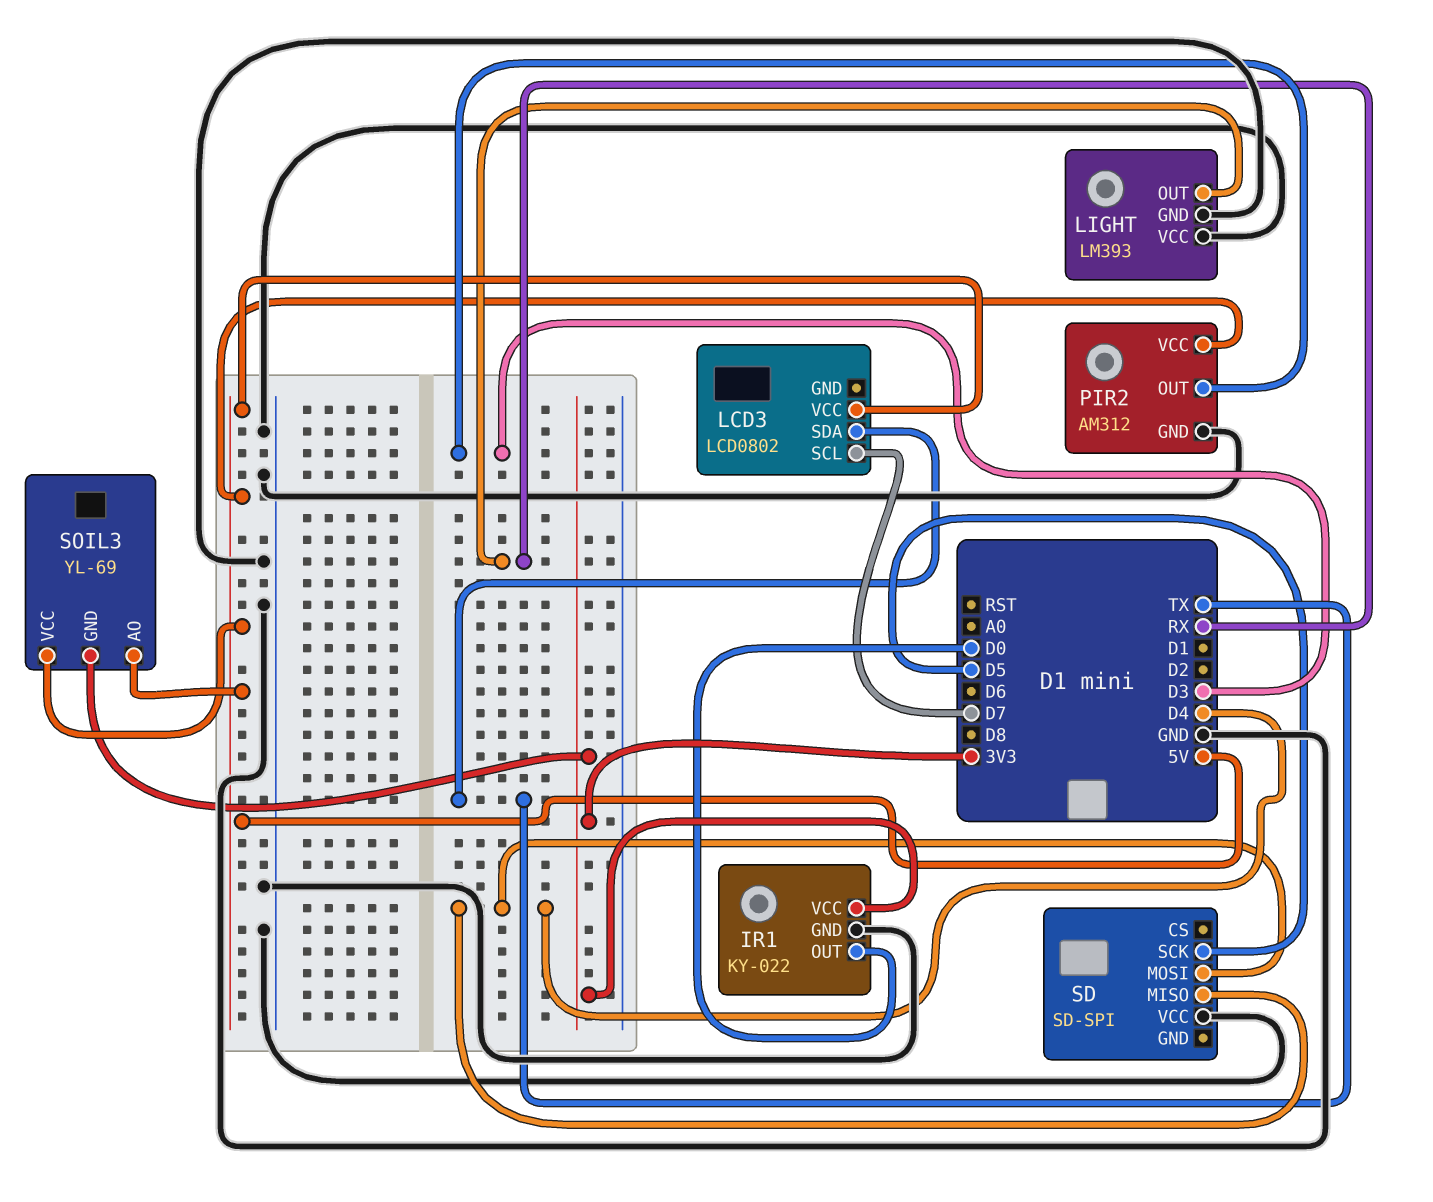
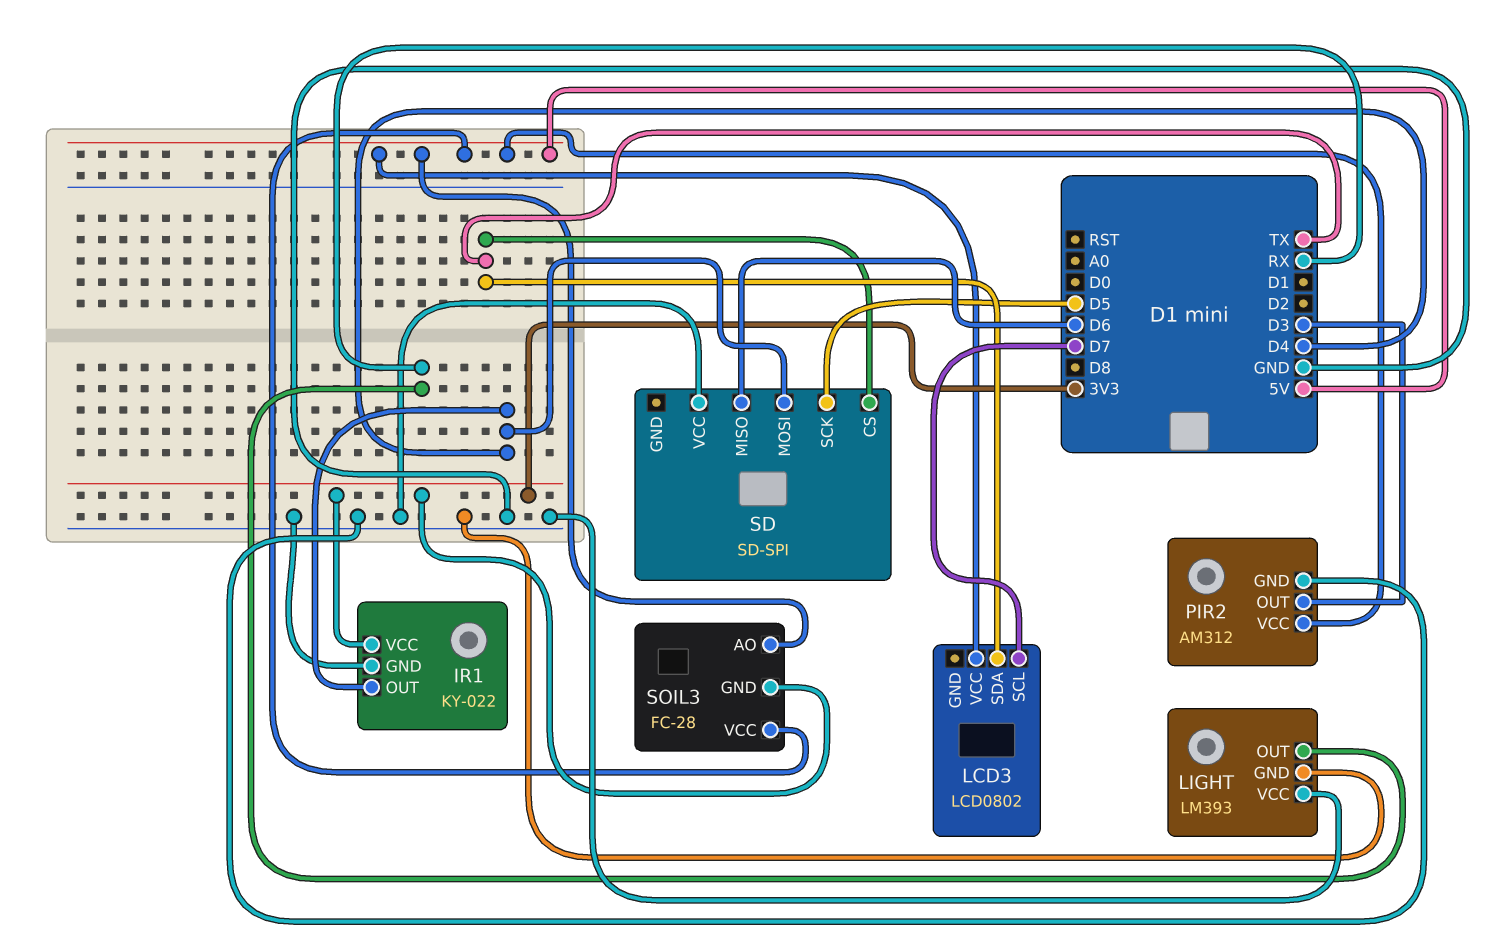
IR1 pin OUT: D0 -> D4
SD pin CS: none -> TX
SD pin MISO: D4 -> D6
SOIL3: YL-69 -> FC-28

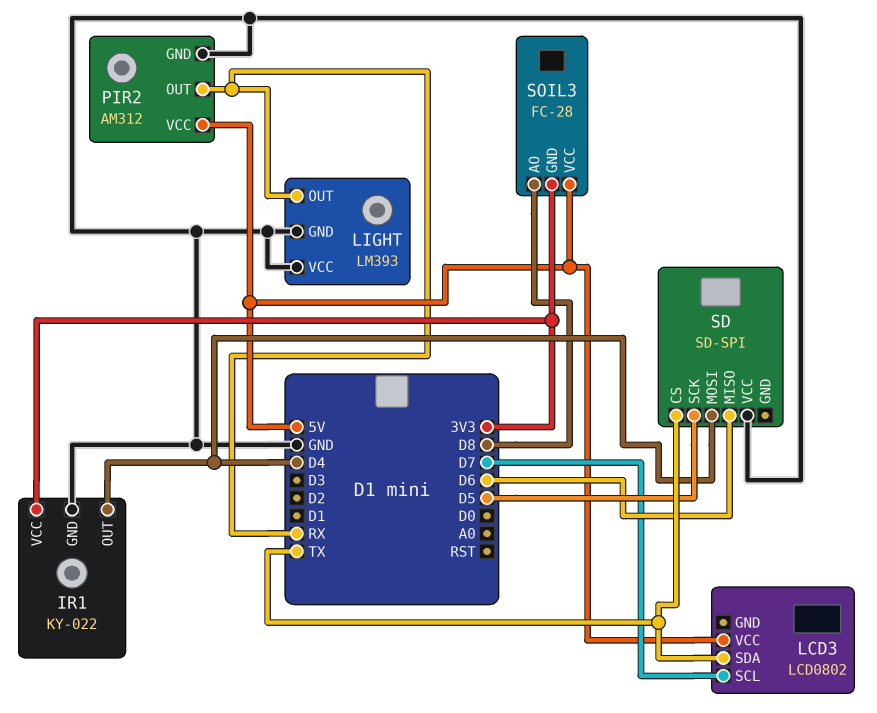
PIR2 pin OUT: D3 -> RX
SOIL3 pin AO: 5V -> D8

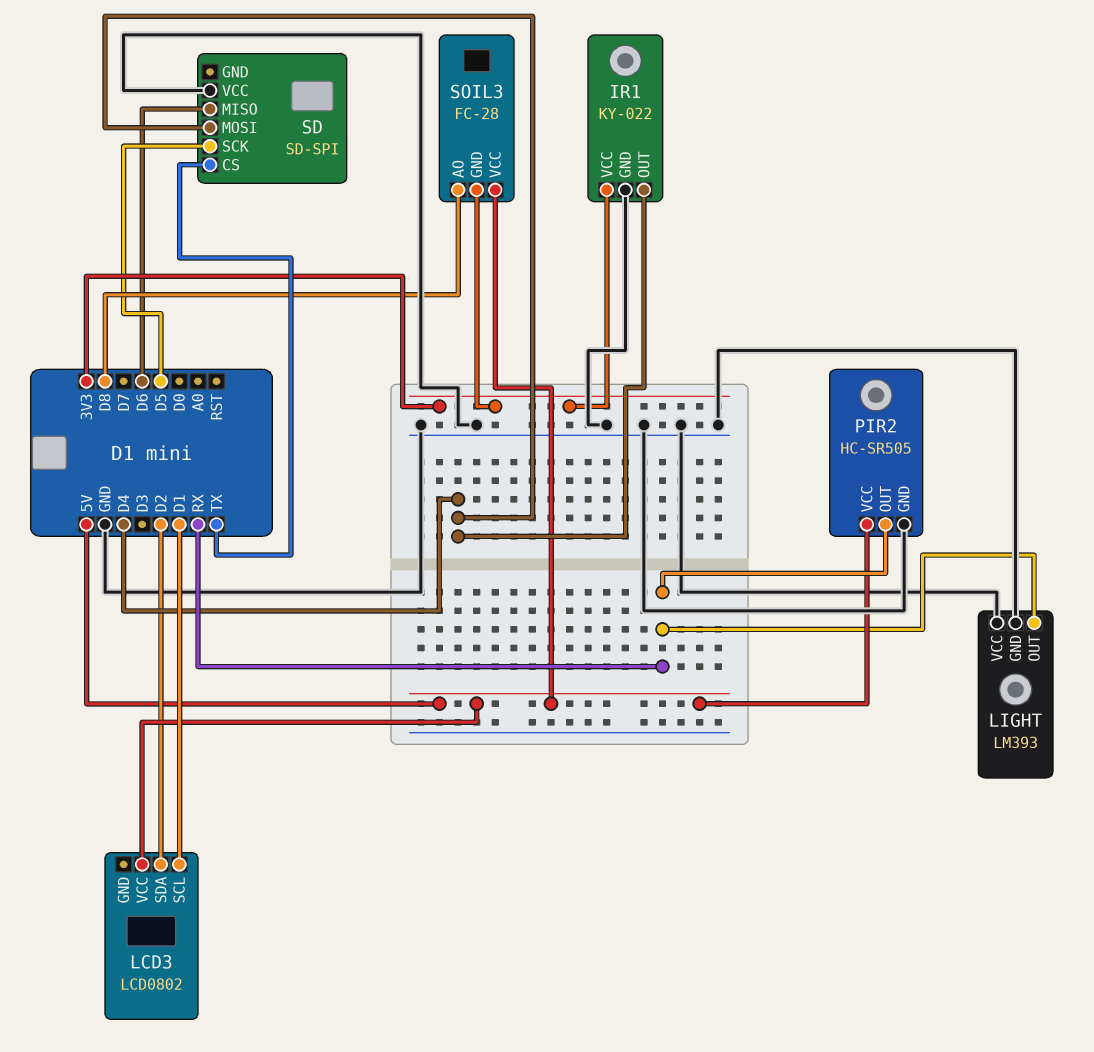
LCD3 pin SCL: D7 -> D1
LCD3 pin SDA: TX -> D2
PIR2: AM312 -> HC-SR505

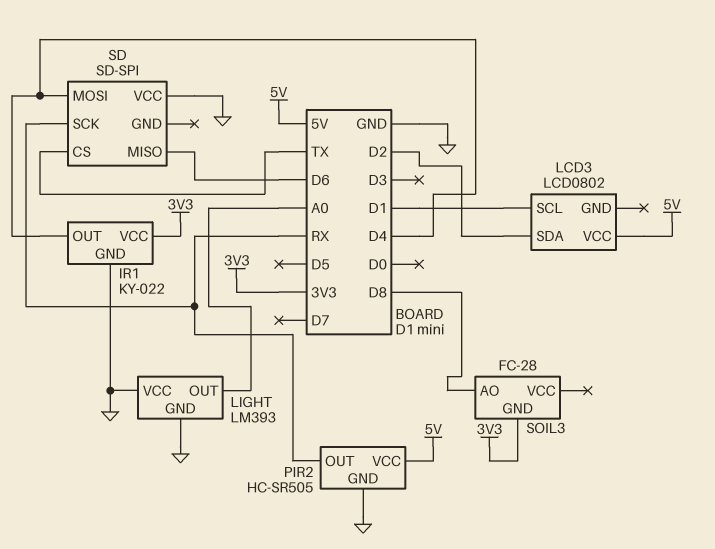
LIGHT pin OUT: RX -> A0
SD pin SCK: D5 -> RX
SOIL3 pin VCC: 5V -> none

